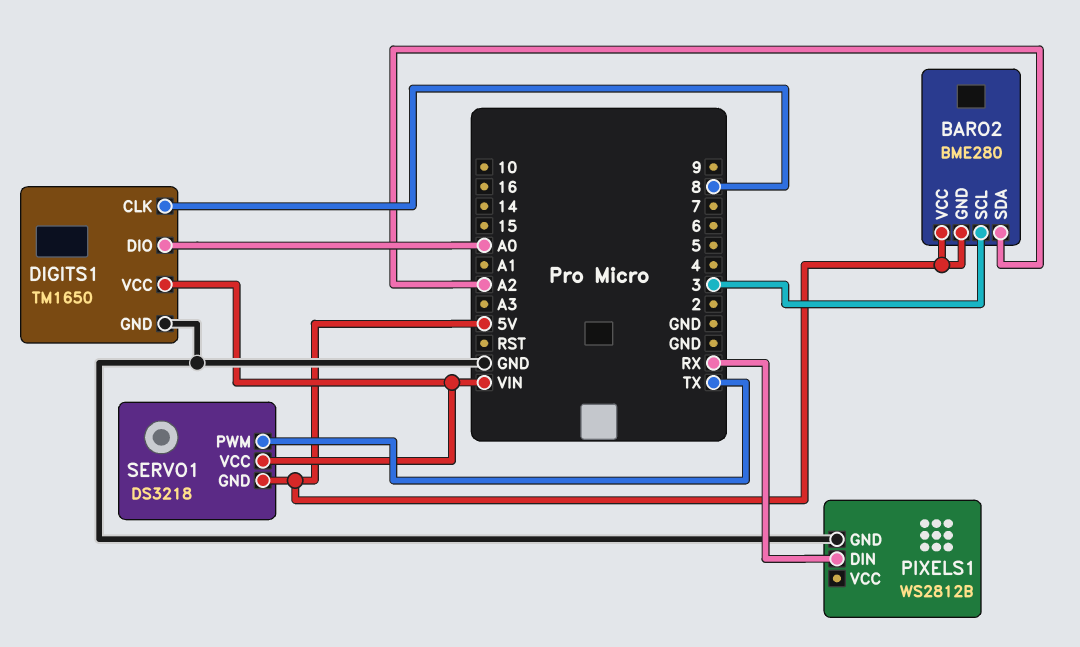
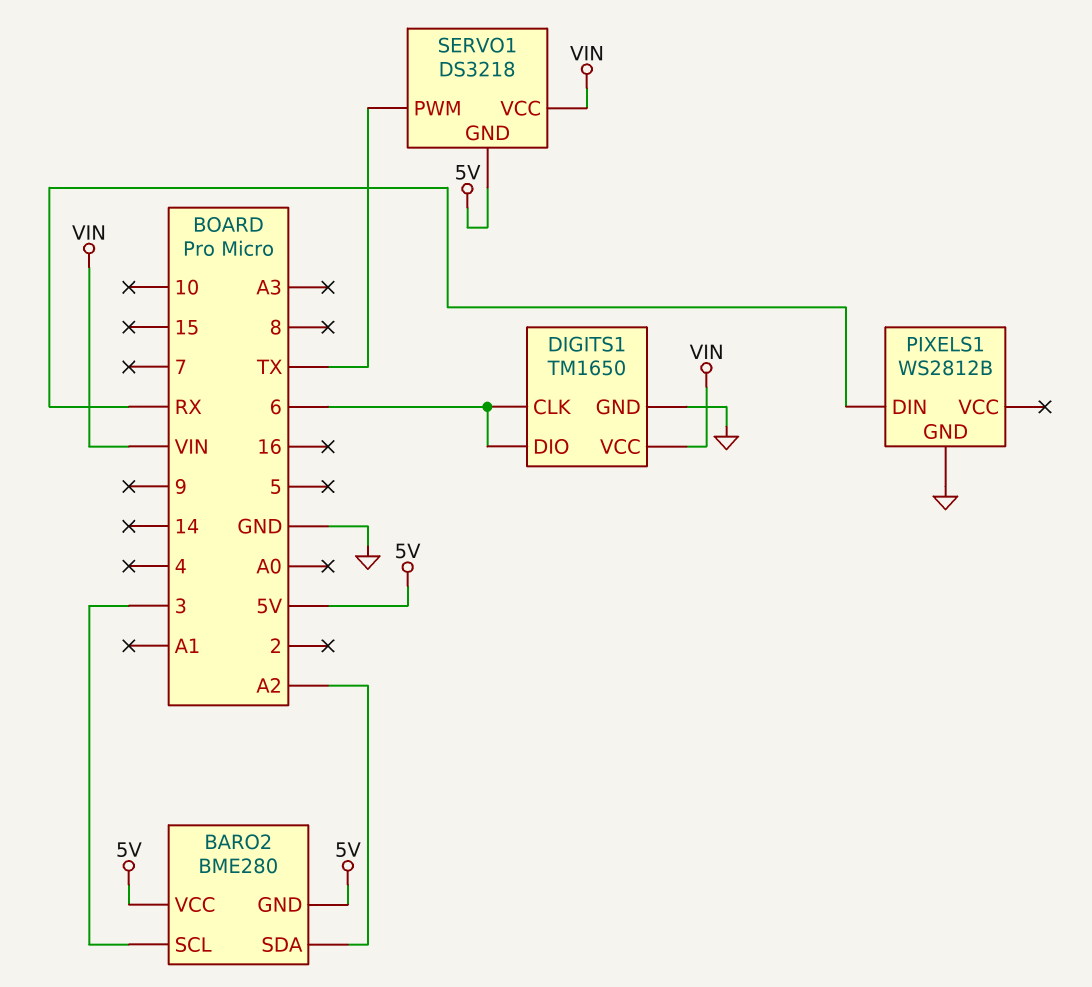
DIGITS1 pin CLK: 8 -> 6
DIGITS1 pin DIO: A0 -> 6

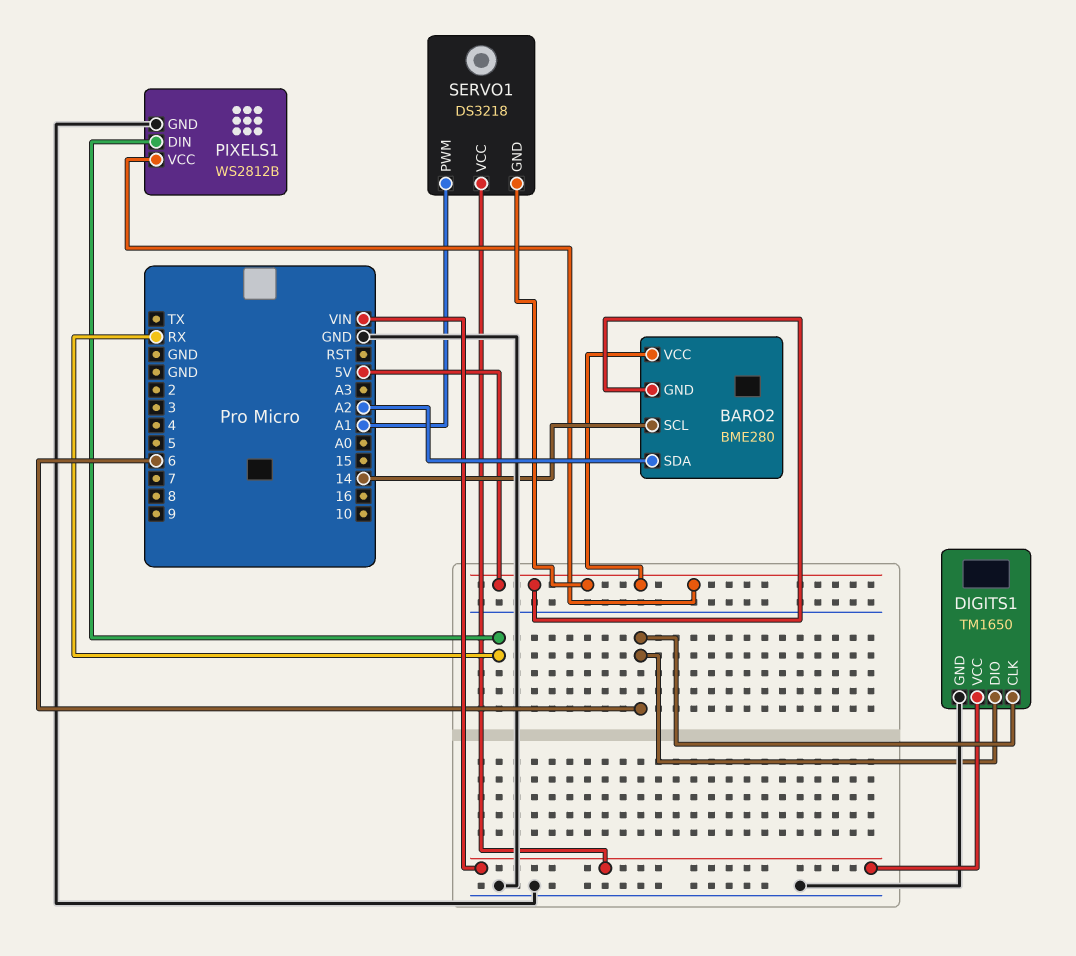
BARO2 pin SCL: 3 -> 14
PIXELS1 pin VCC: none -> 5V
SERVO1 pin PWM: TX -> A1

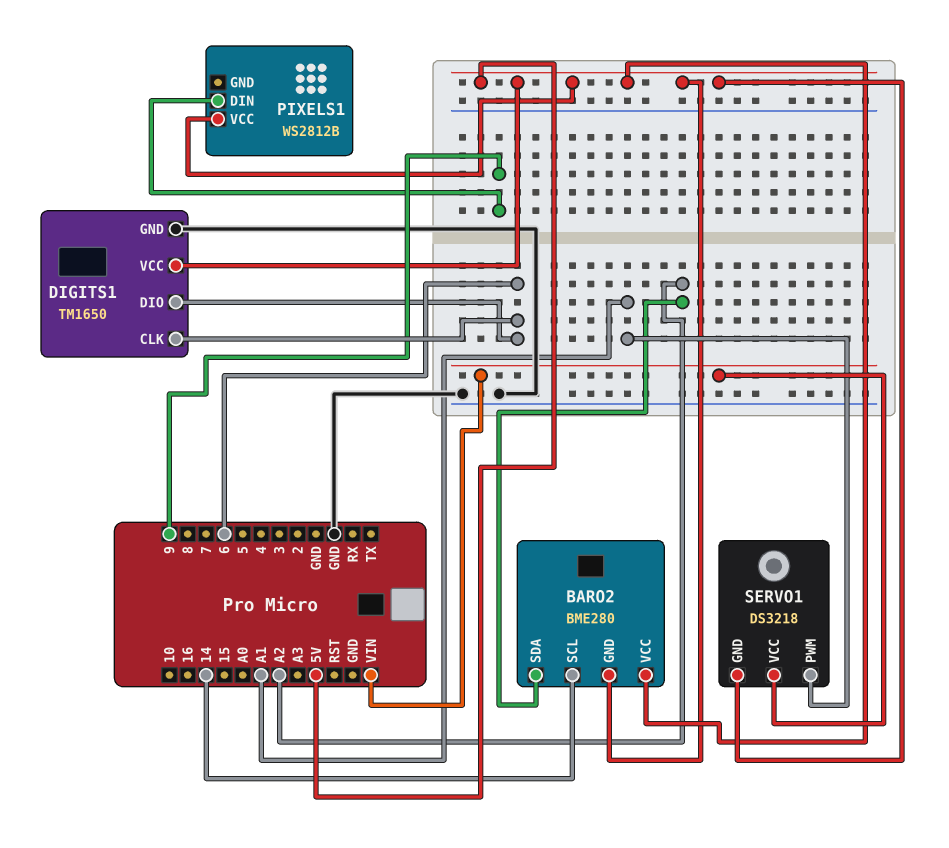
DIGITS1 pin VCC: VIN -> 5V
PIXELS1 pin DIN: RX -> 9
PIXELS1 pin GND: GND -> none

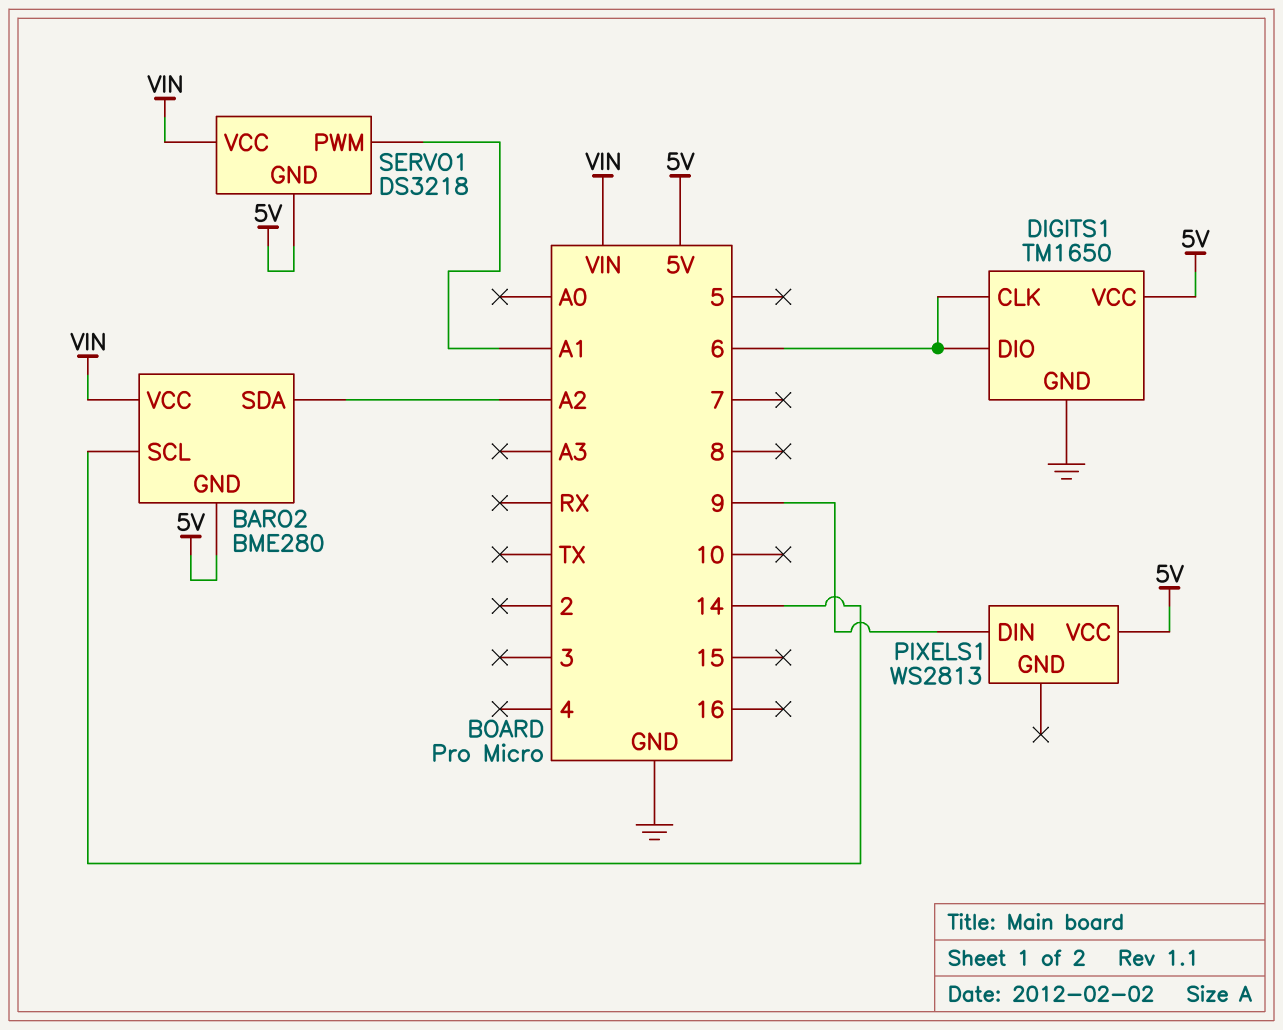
BARO2 pin VCC: 5V -> VIN
PIXELS1: WS2812B -> WS2813

